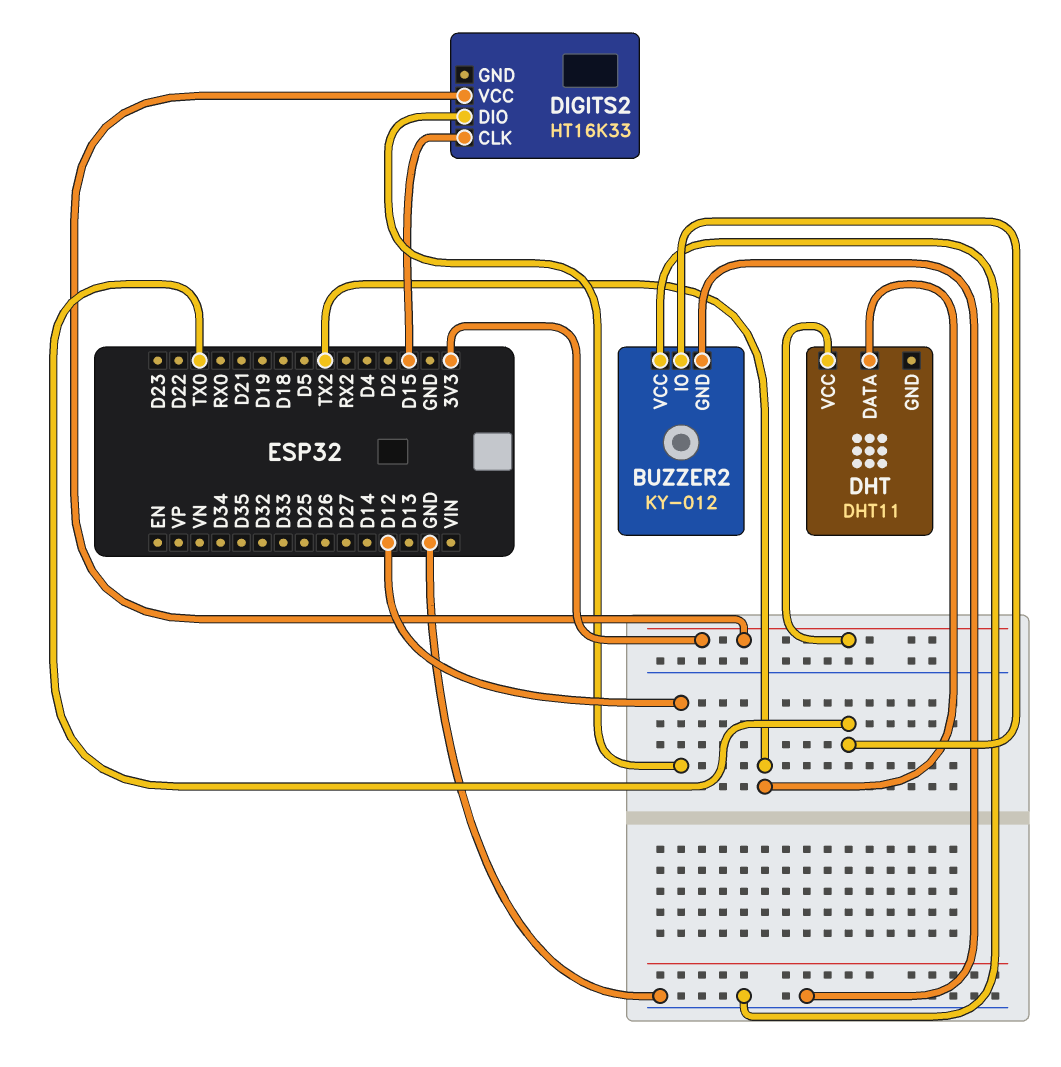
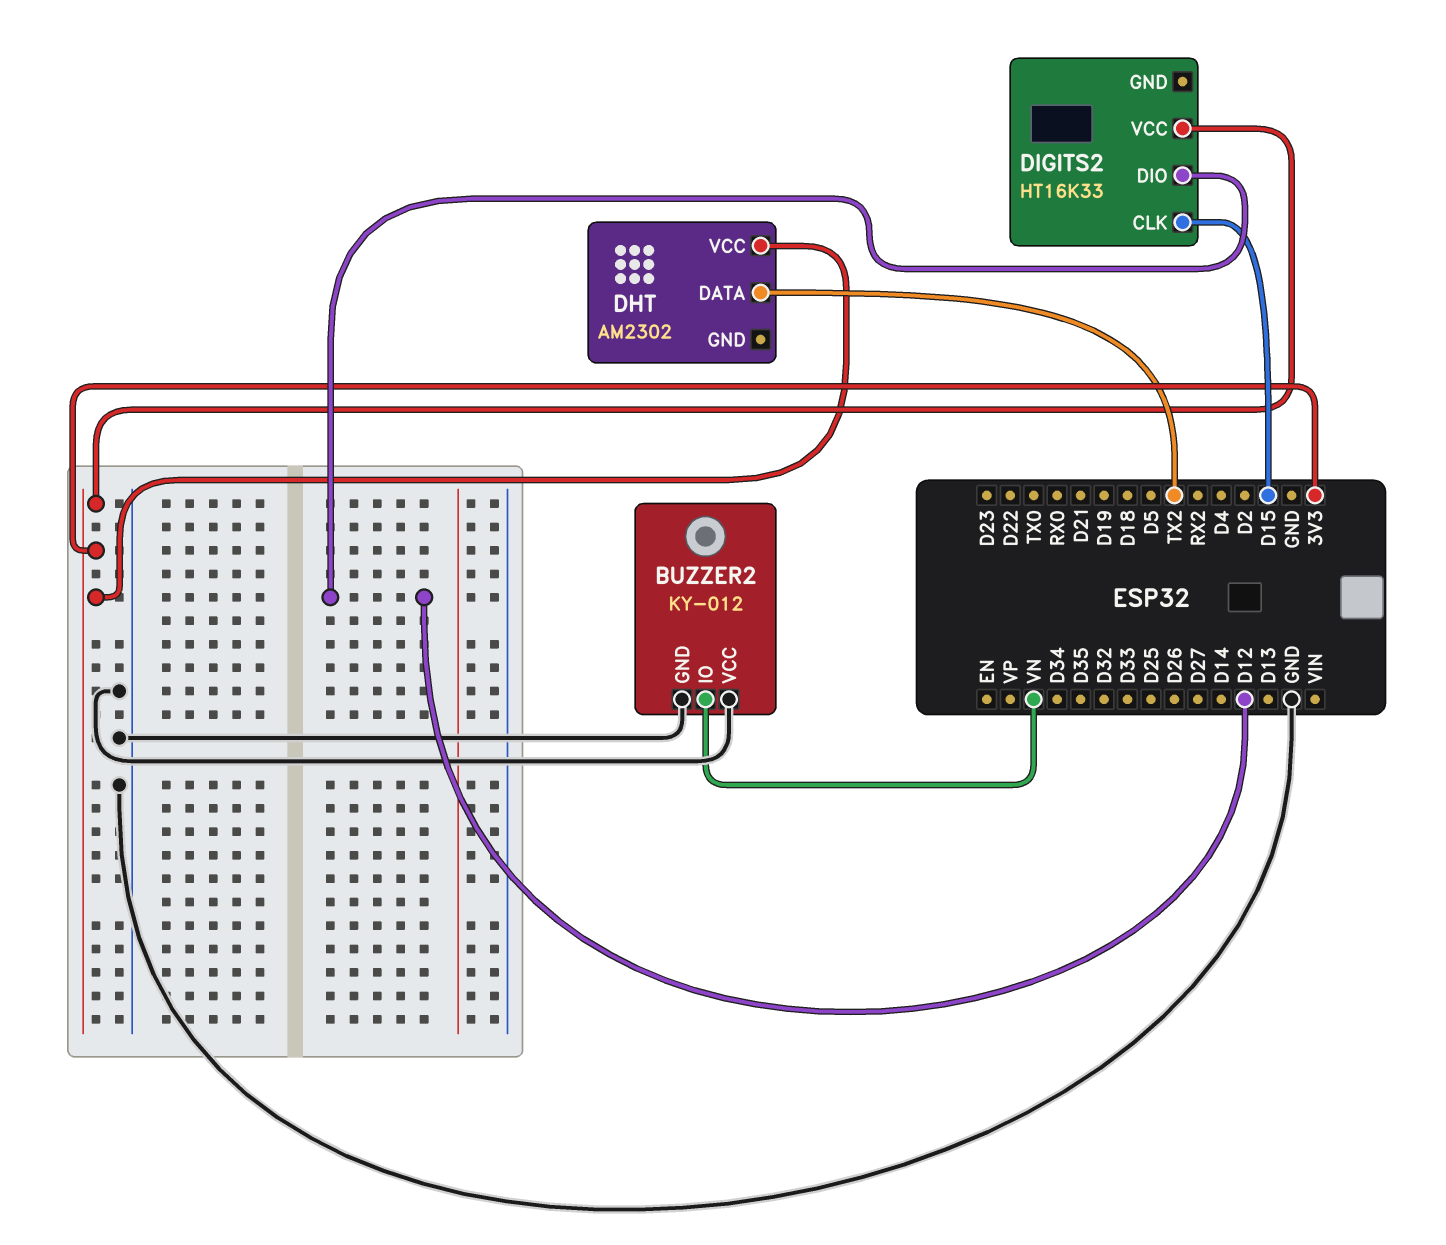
BUZZER2 pin IO: TX0 -> VN
DHT: DHT11 -> AM2302

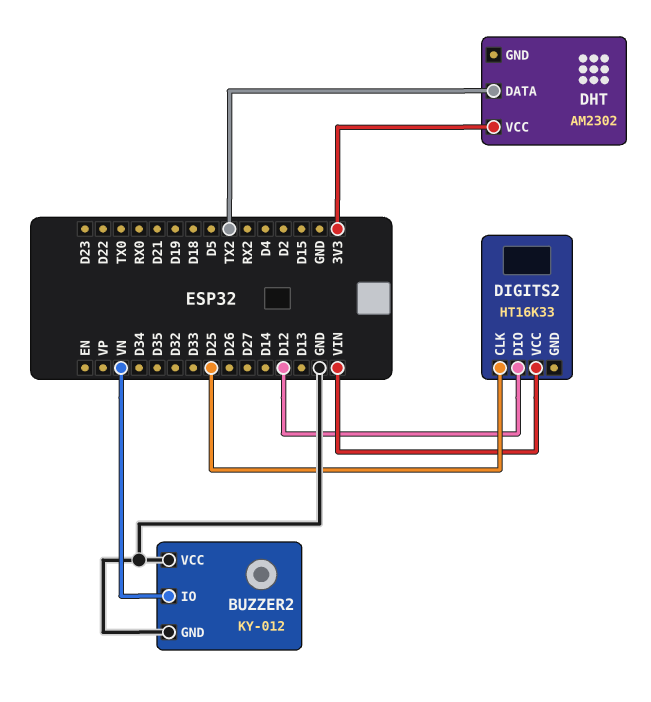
DIGITS2 pin CLK: D15 -> D25
DIGITS2 pin VCC: 3V3 -> VIN

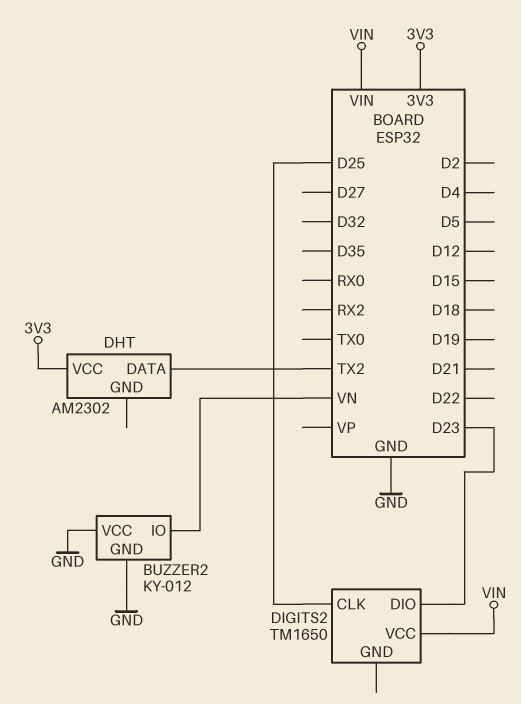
DIGITS2: HT16K33 -> TM1650
DIGITS2 pin DIO: D12 -> D23

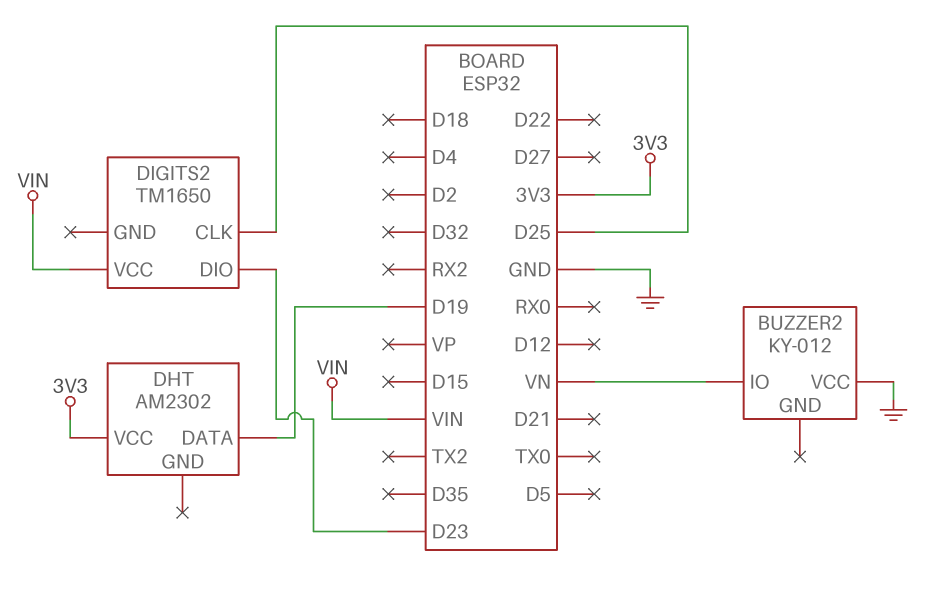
BUZZER2 pin GND: GND -> none
DHT pin DATA: TX2 -> D19

